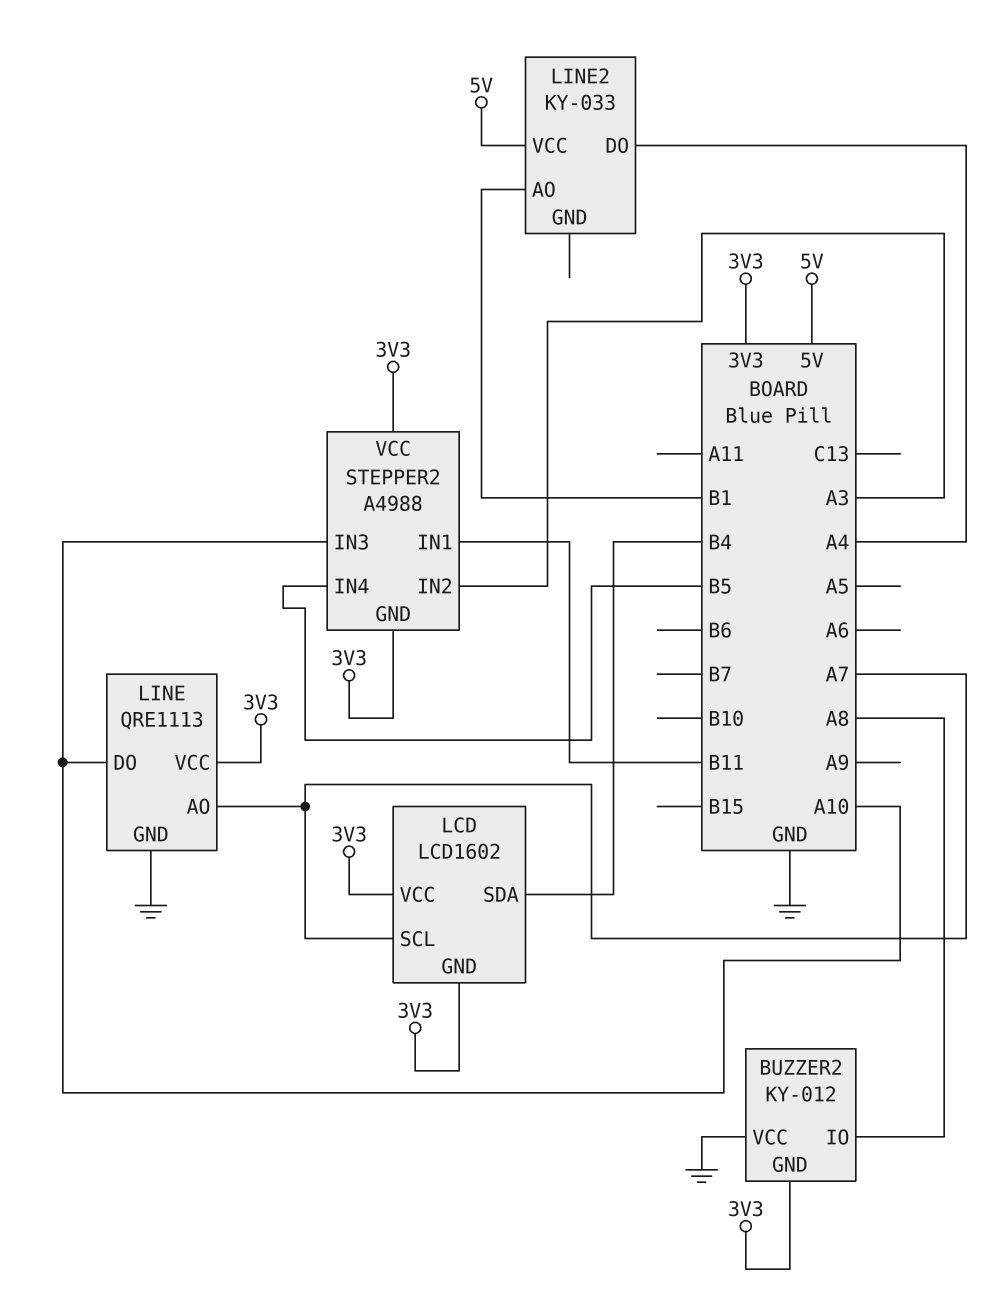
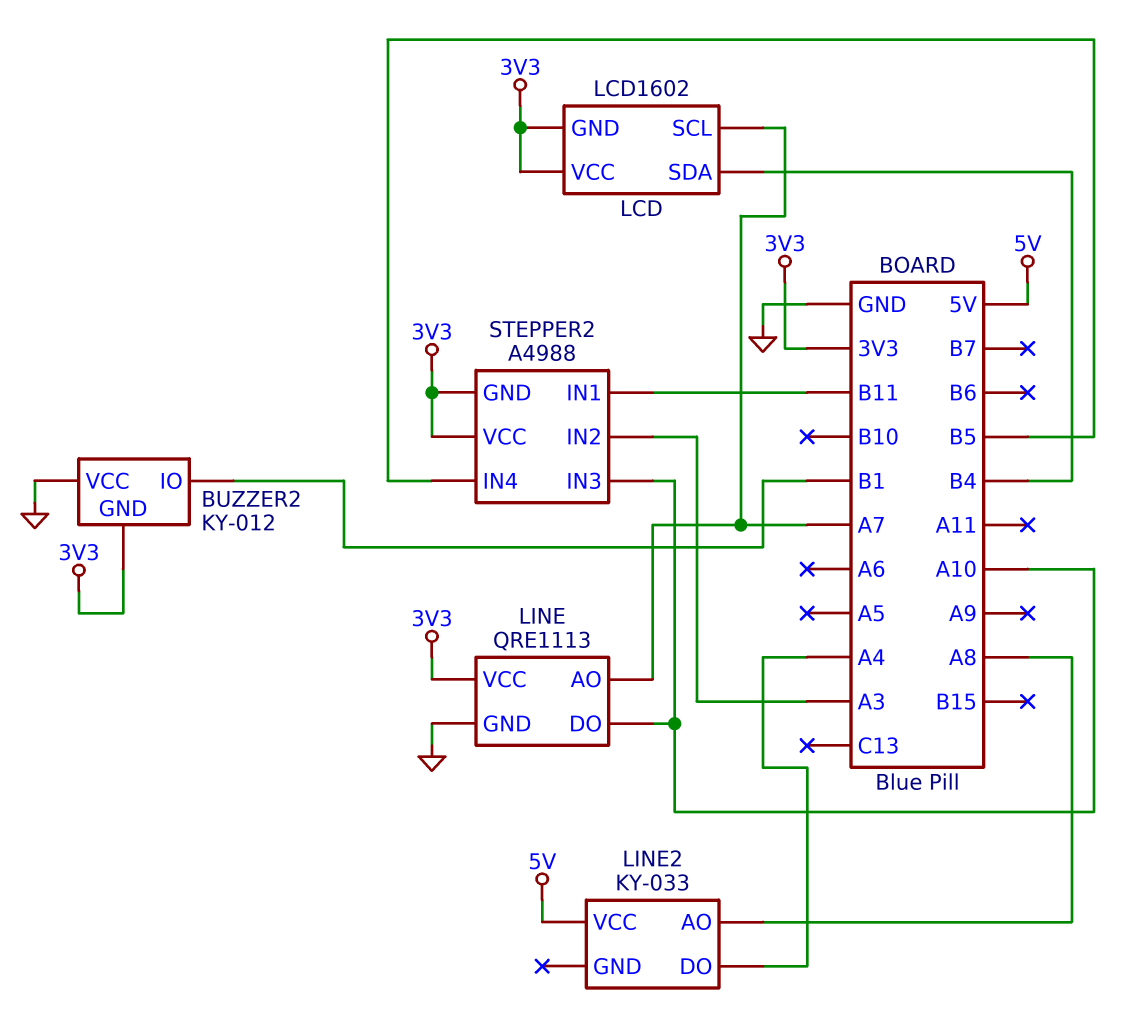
BUZZER2 pin IO: A8 -> B1
LINE2 pin AO: B1 -> A8

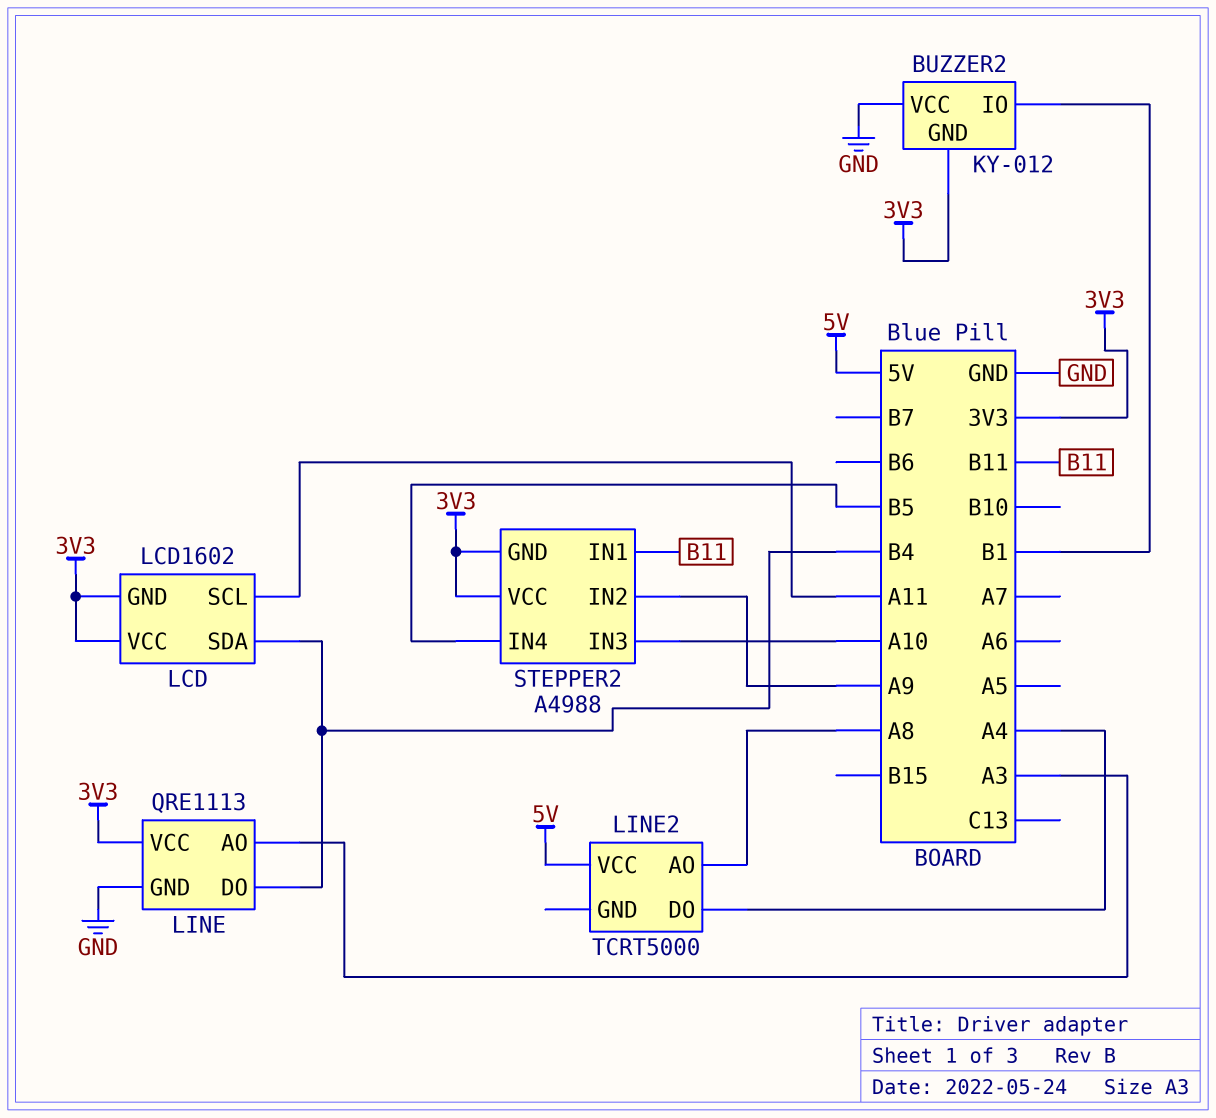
LCD pin SCL: A7 -> A11
LINE pin AO: A7 -> A3
LINE pin DO: A10 -> B4
LINE2: KY-033 -> TCRT5000
STEPPER2 pin IN2: A3 -> A9

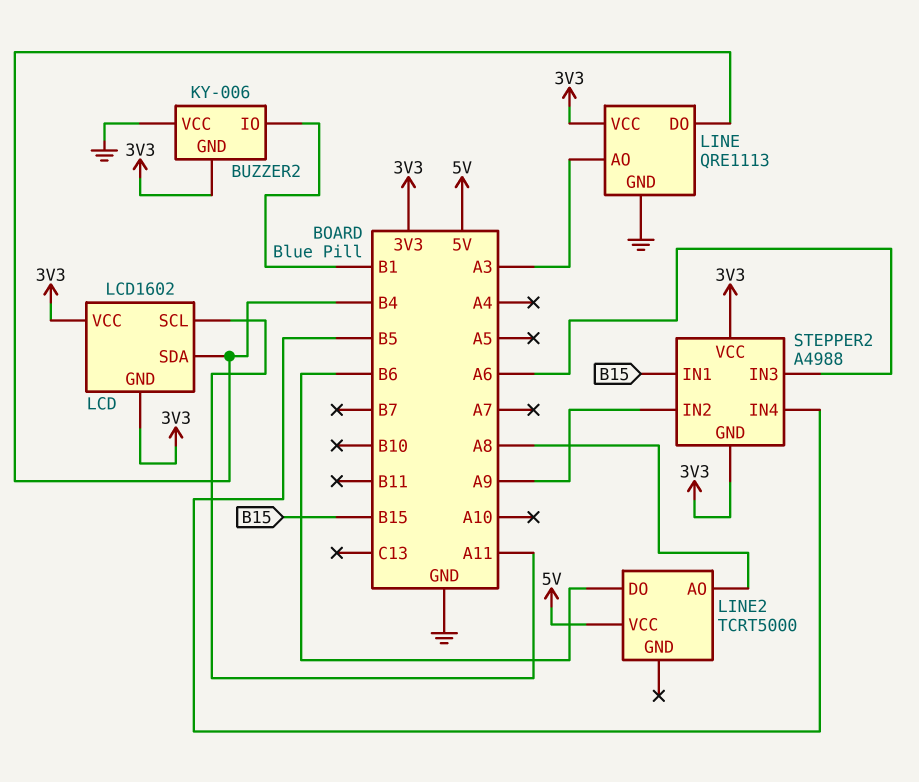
BUZZER2: KY-012 -> KY-006
LINE2 pin DO: A4 -> B6
STEPPER2 pin IN1: B11 -> B15
STEPPER2 pin IN3: A10 -> A6

